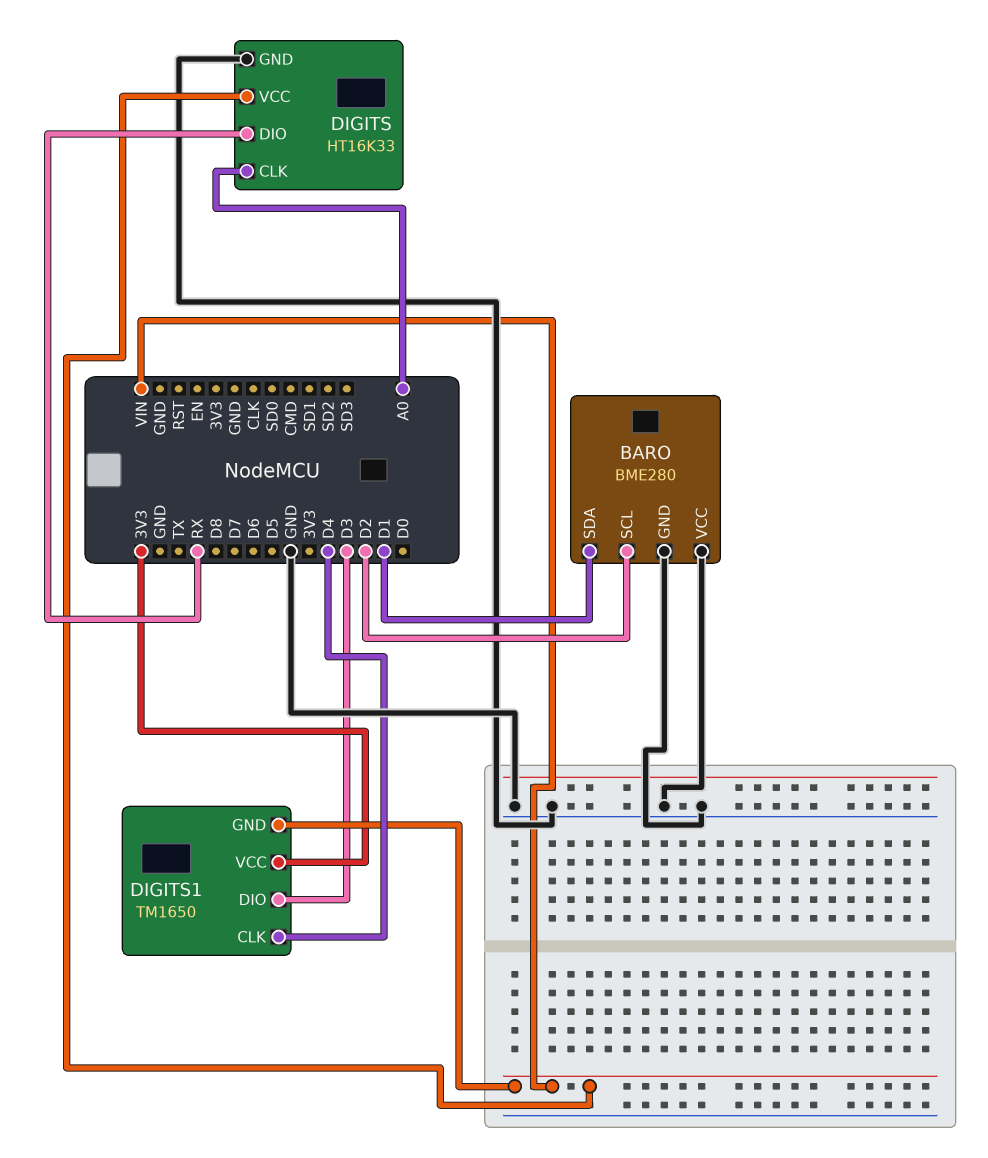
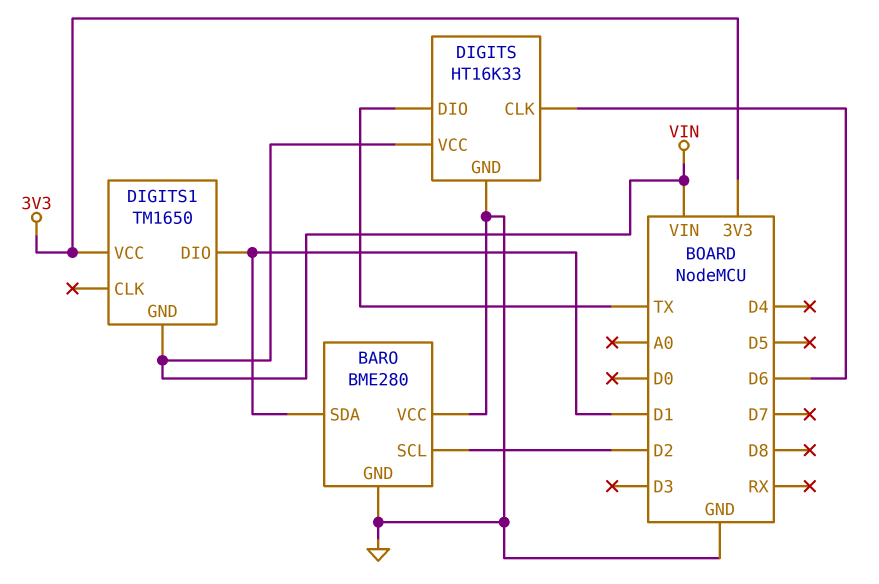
DIGITS pin CLK: A0 -> D6
DIGITS pin DIO: RX -> TX
DIGITS1 pin CLK: D4 -> none
DIGITS1 pin DIO: D3 -> D1

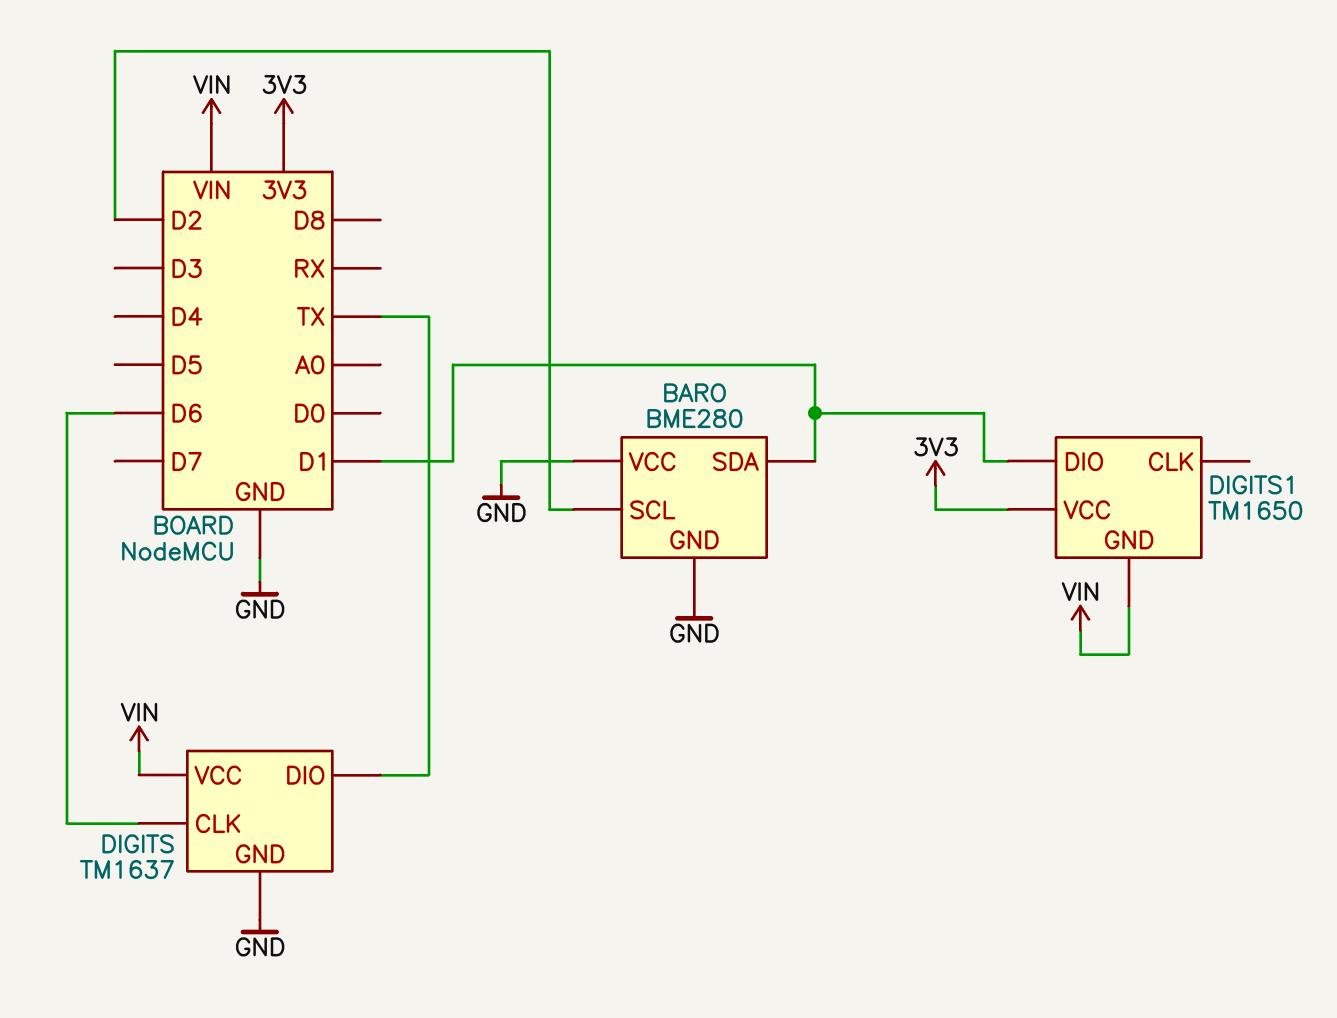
DIGITS: HT16K33 -> TM1637

